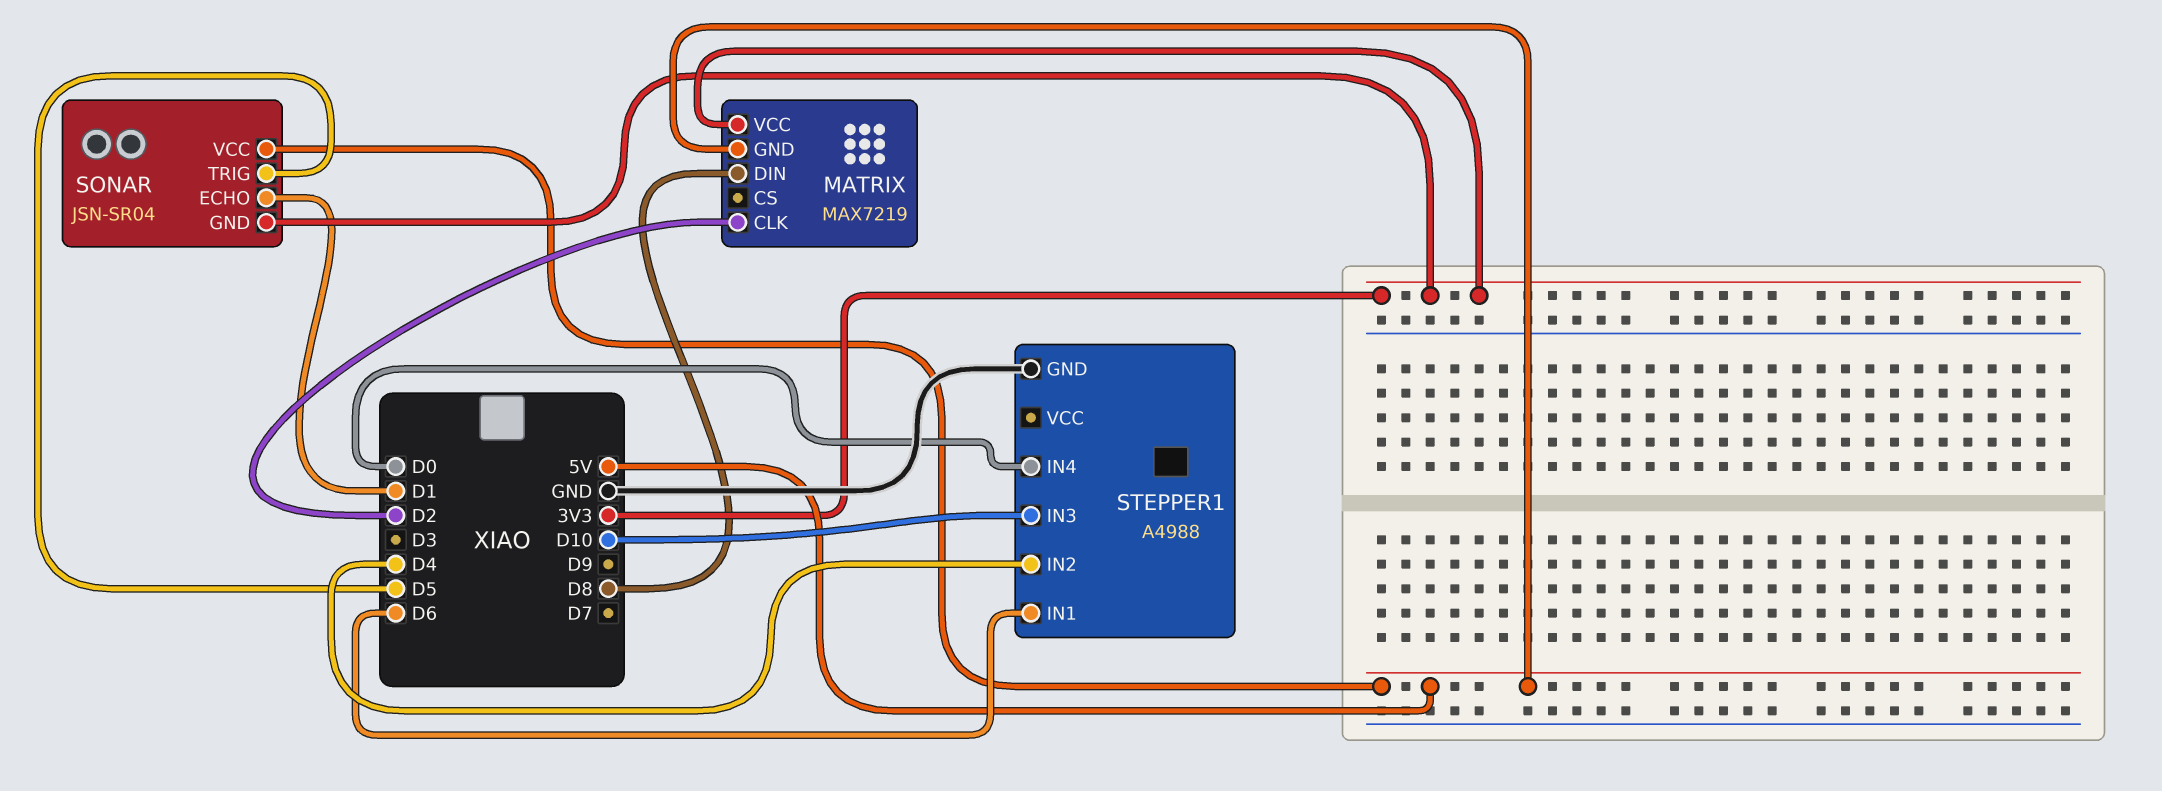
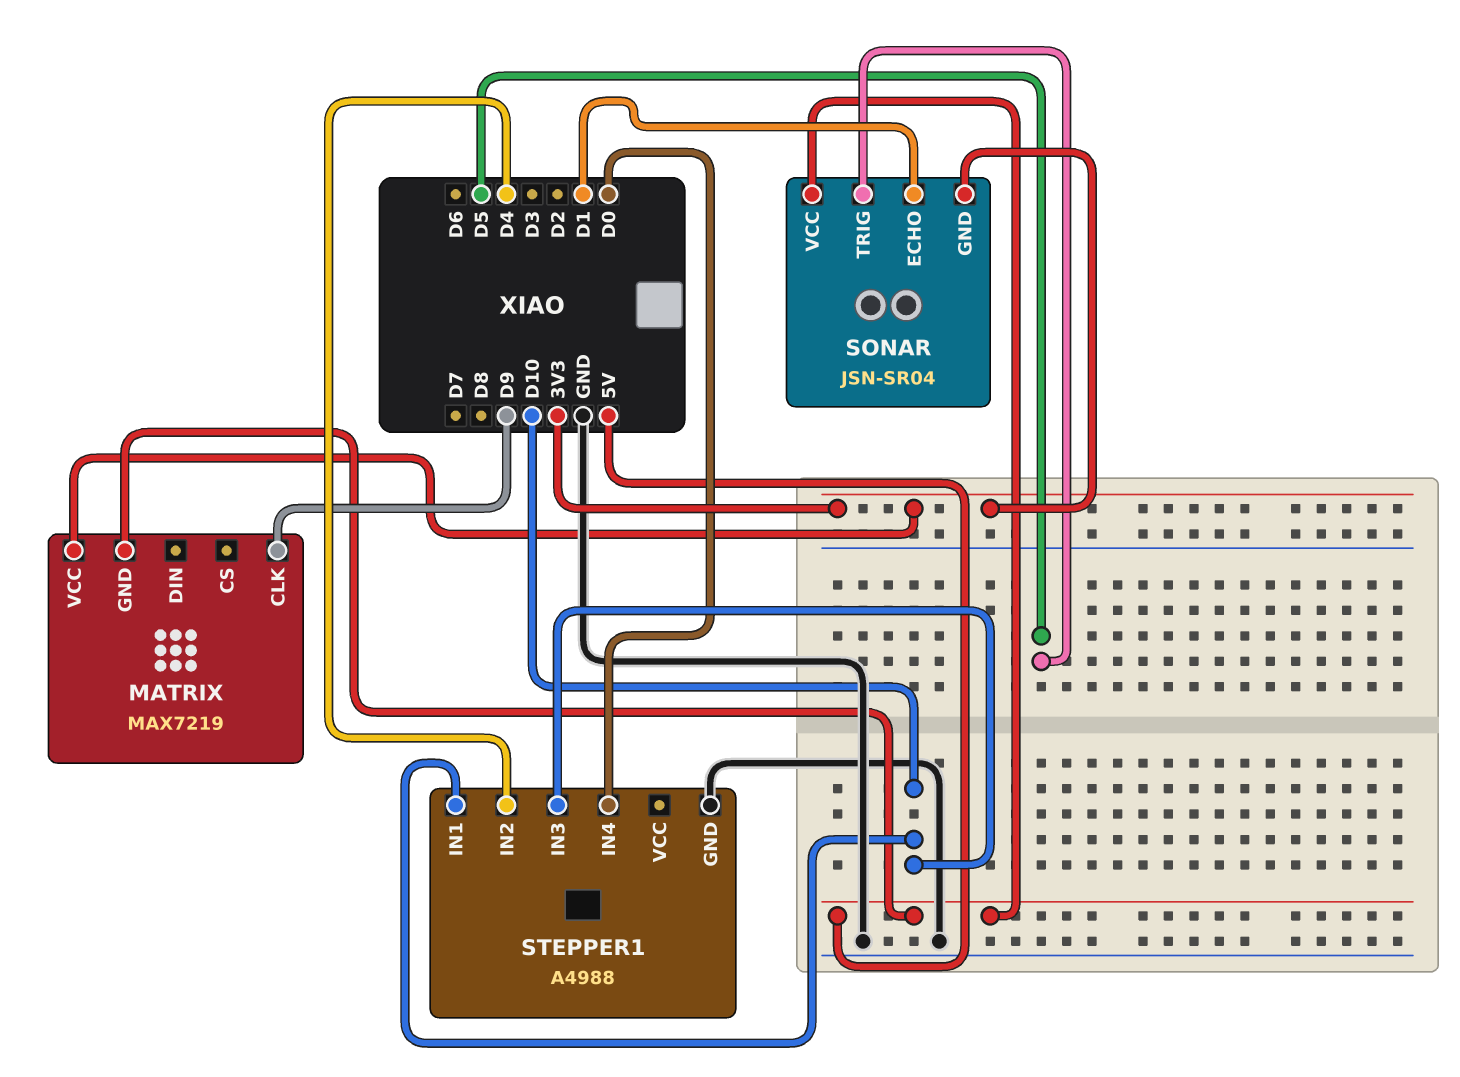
MATRIX pin CLK: D2 -> D9
MATRIX pin DIN: D8 -> none
STEPPER1 pin IN1: D6 -> D10

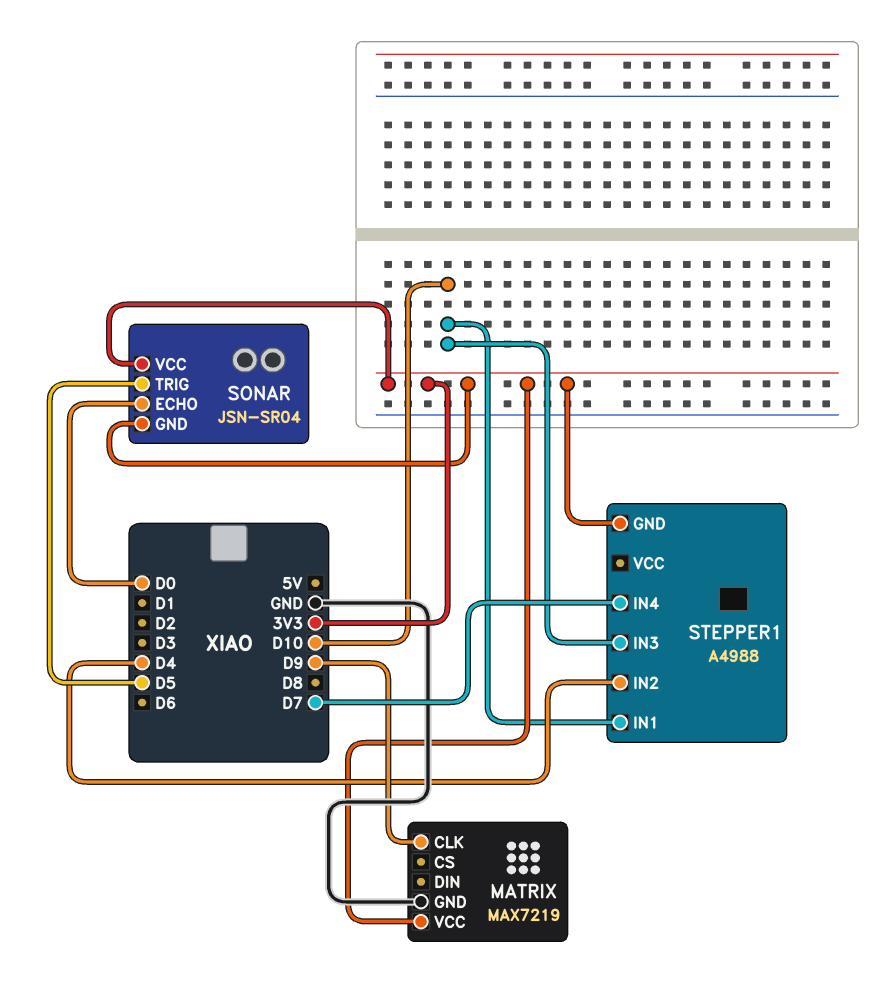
MATRIX pin GND: 5V -> GND
SONAR pin ECHO: D1 -> D0
SONAR pin VCC: 5V -> 3V3
STEPPER1 pin GND: GND -> 3V3
STEPPER1 pin IN4: D0 -> D7

